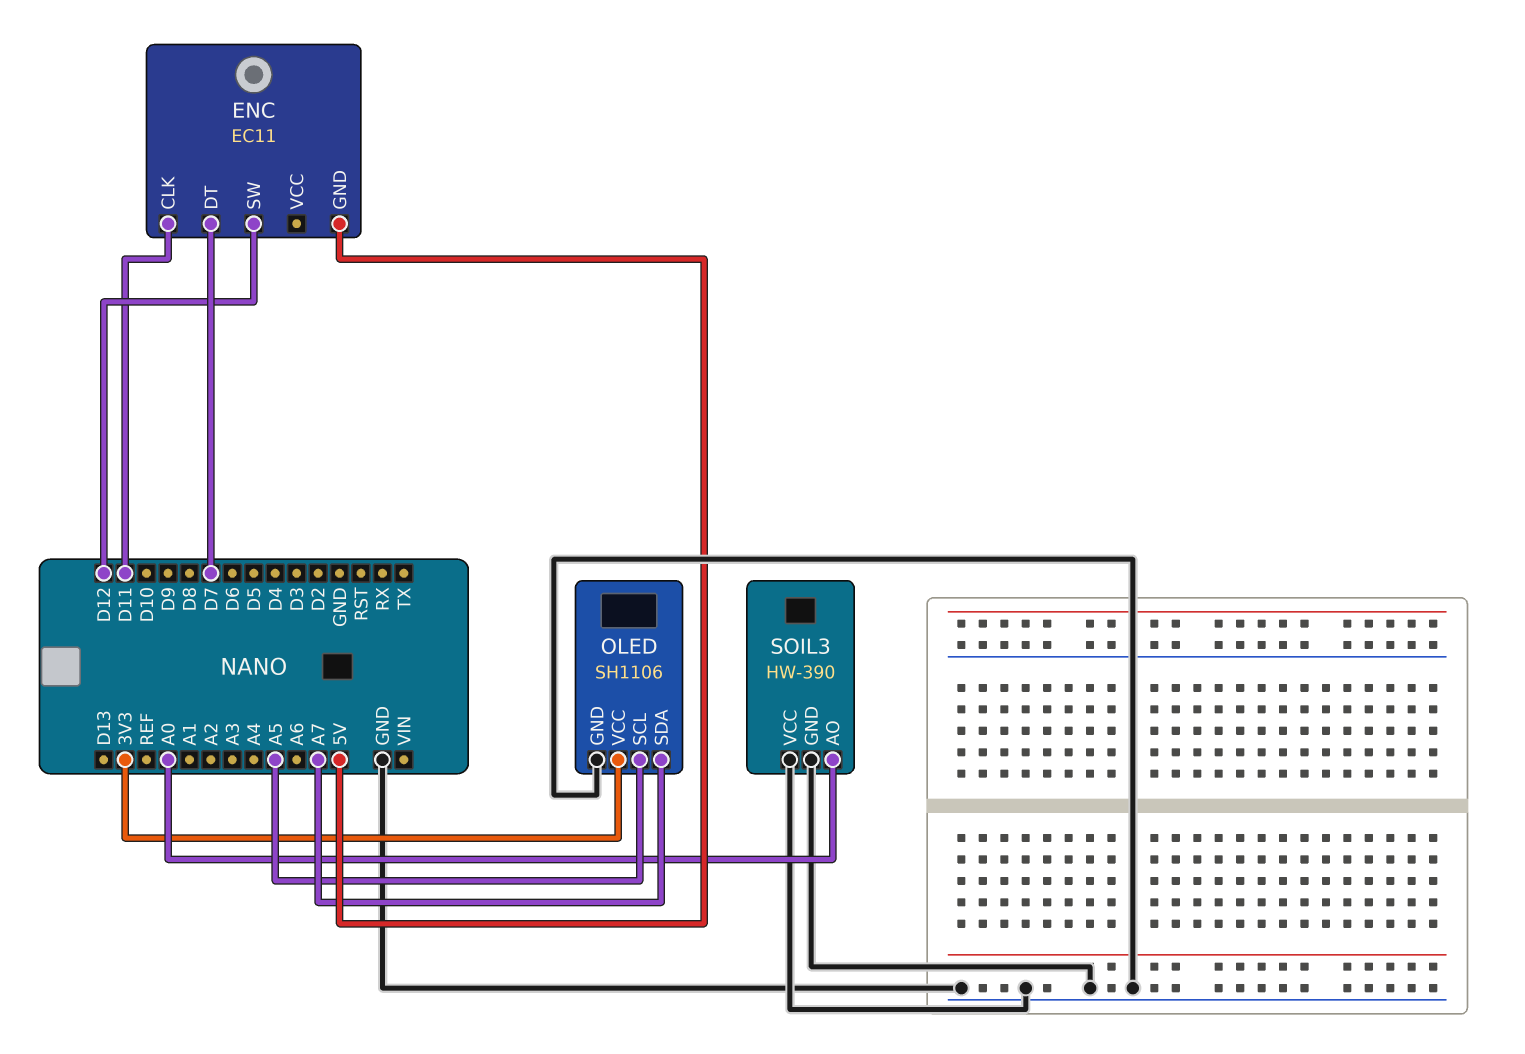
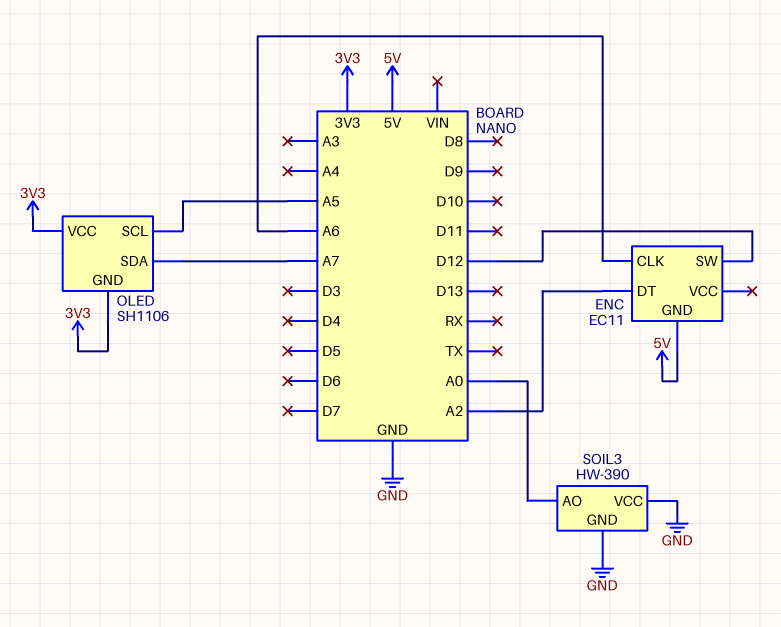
ENC pin CLK: D11 -> A6
ENC pin DT: D7 -> A2
OLED pin GND: GND -> 3V3

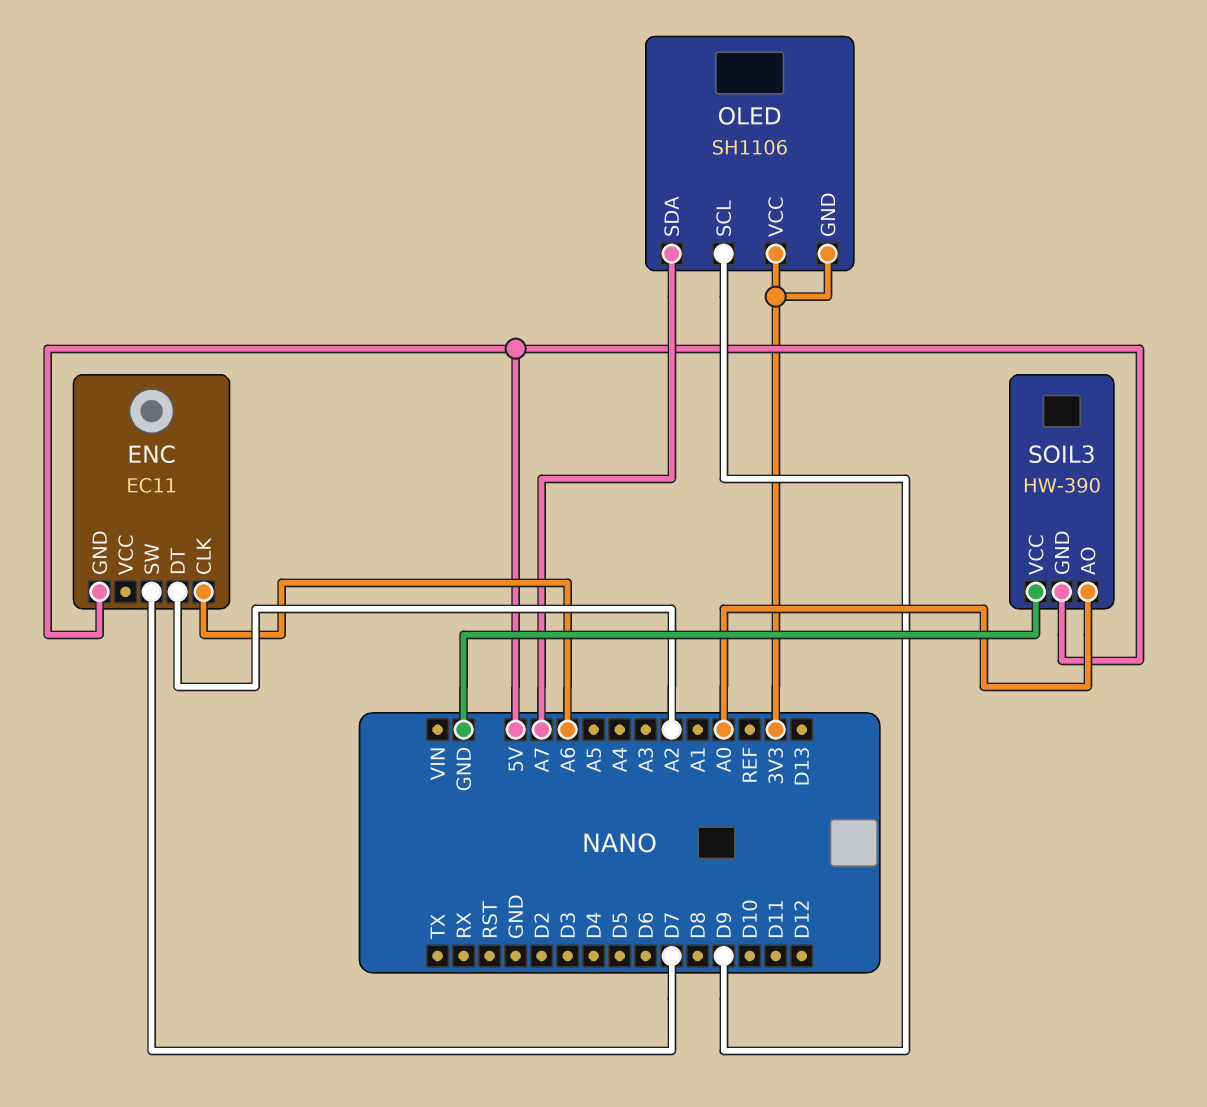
ENC pin SW: D12 -> D7
OLED pin SCL: A5 -> D9
SOIL3 pin GND: GND -> 5V

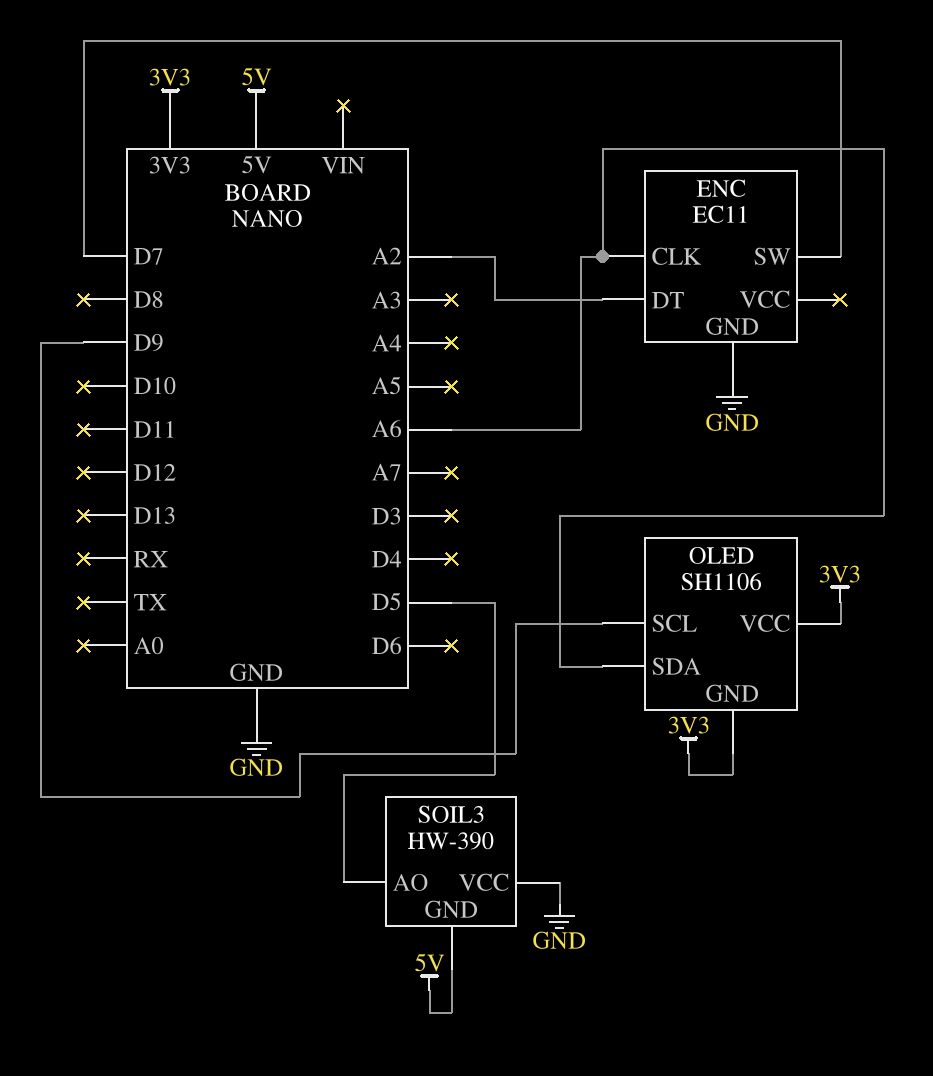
ENC pin GND: 5V -> GND
OLED pin SDA: A7 -> A6
SOIL3 pin AO: A0 -> D5

